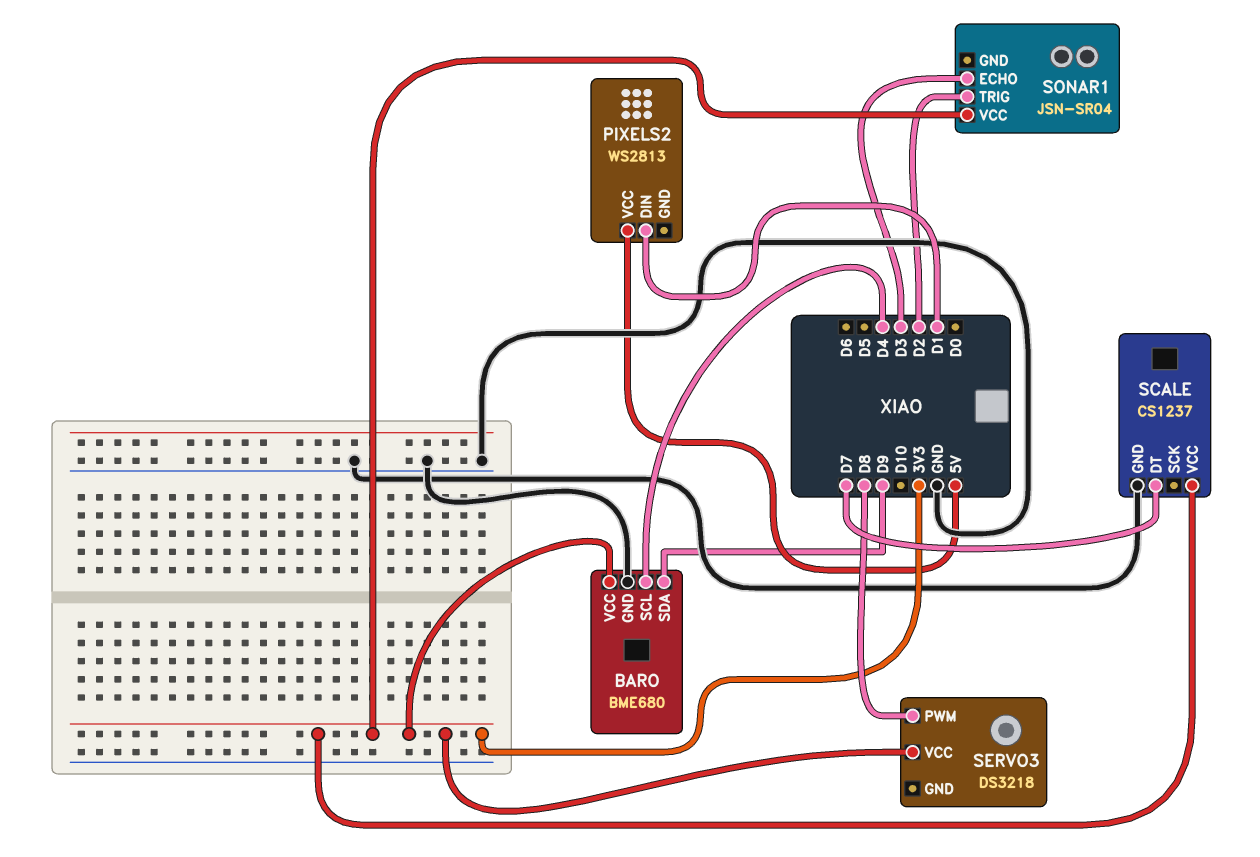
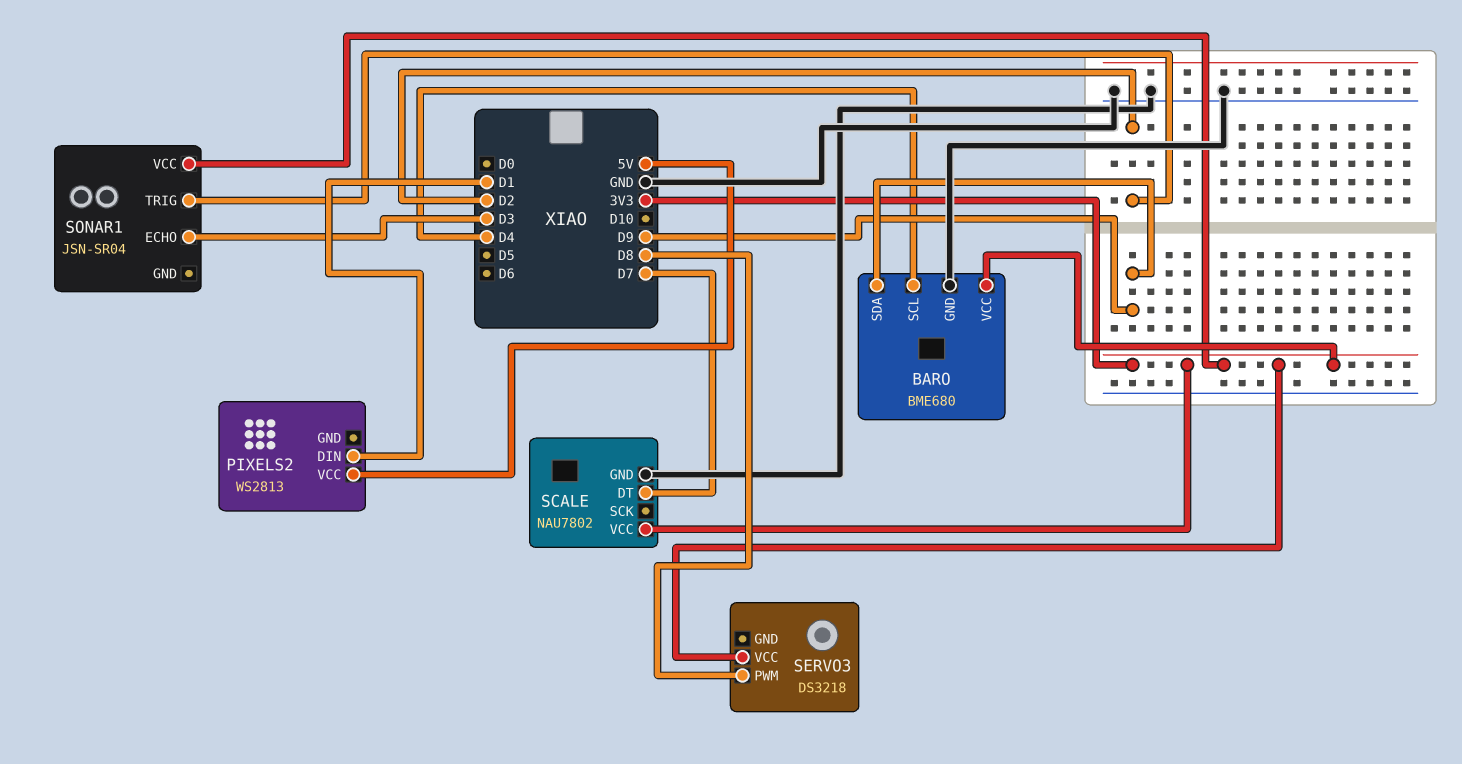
SCALE: CS1237 -> NAU7802

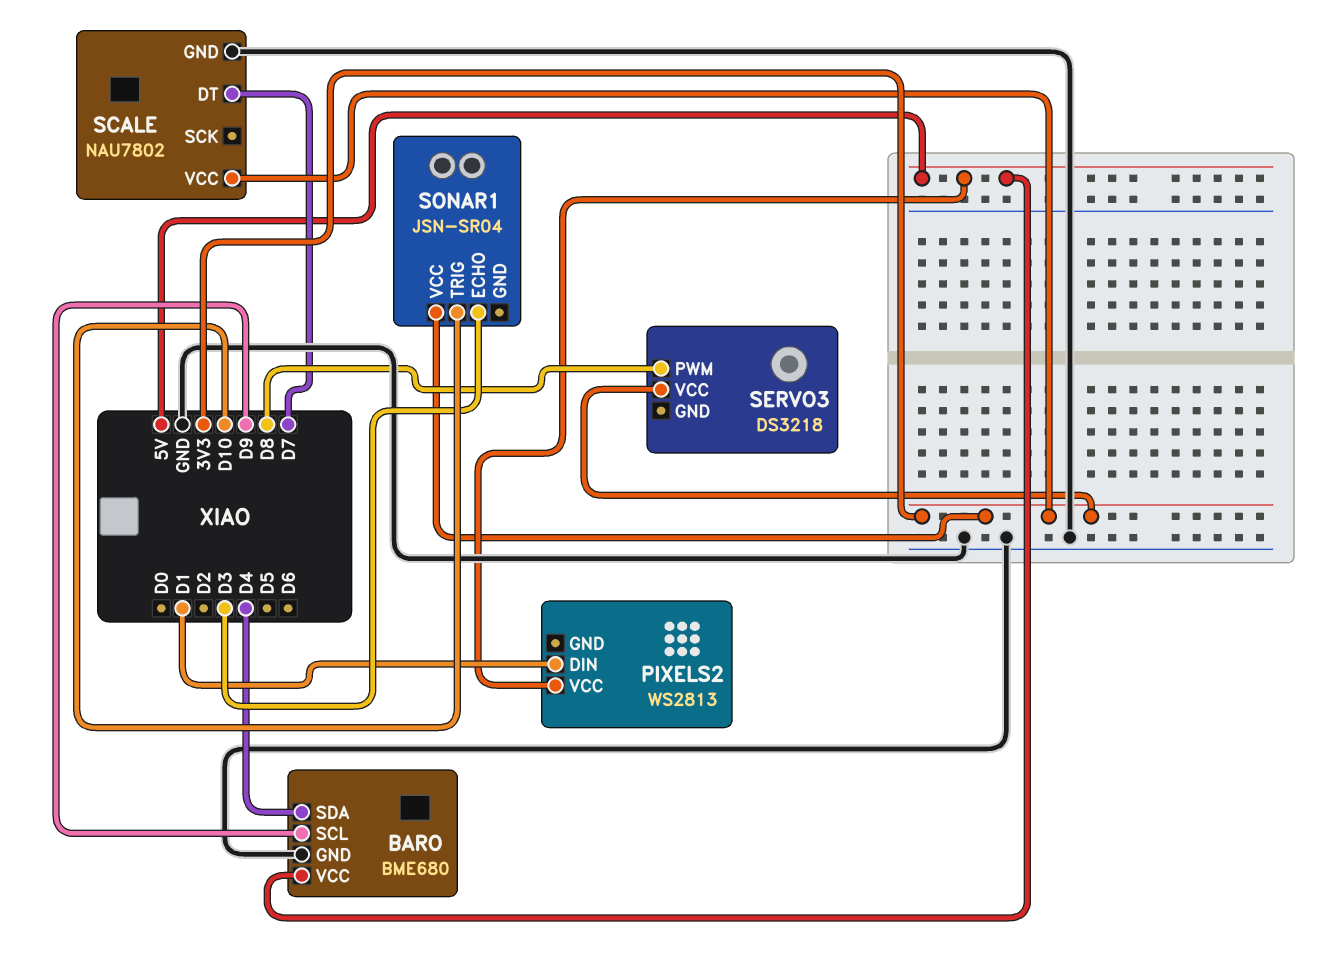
BARO pin SCL: D4 -> D9
BARO pin SDA: D9 -> D4
BARO pin VCC: 3V3 -> 5V
SONAR1 pin TRIG: D2 -> D10

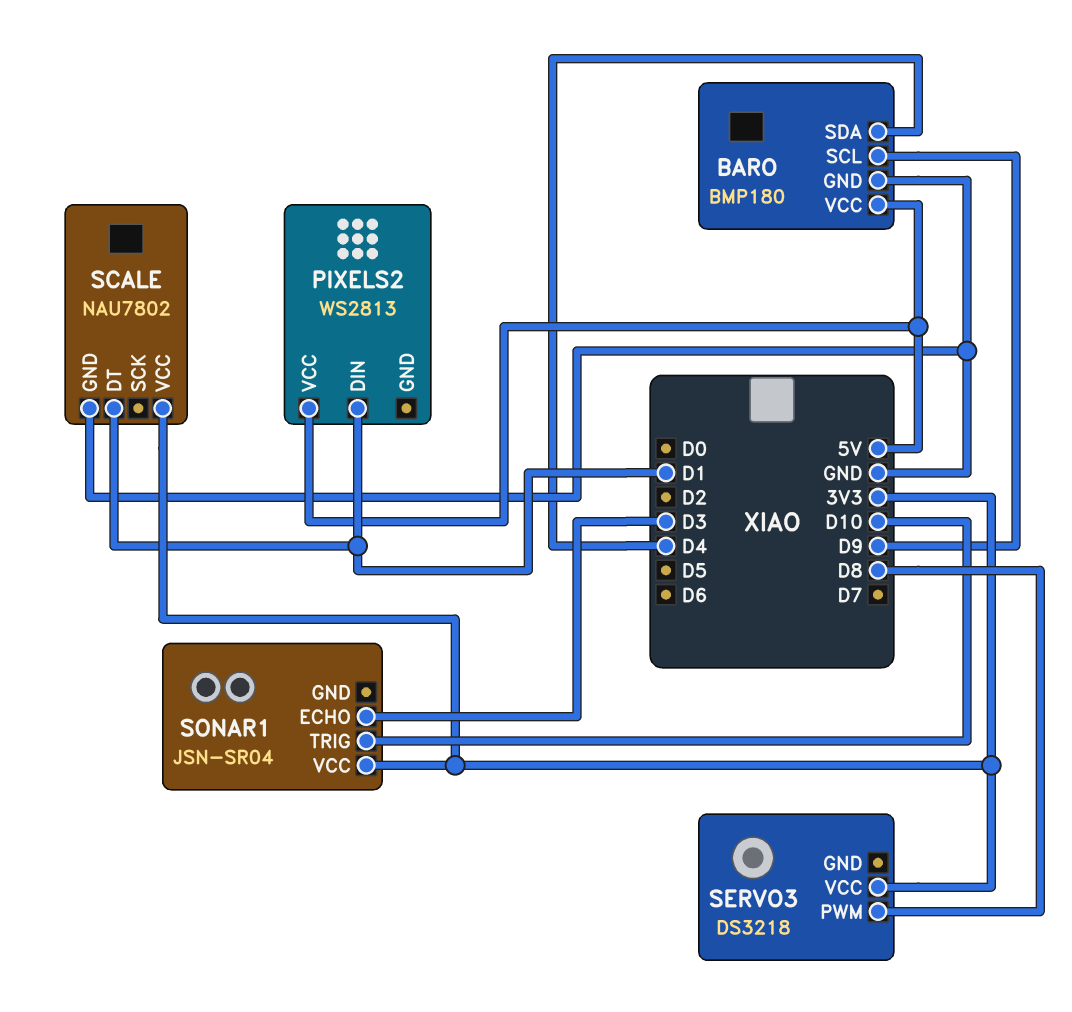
BARO: BME680 -> BMP180
SCALE pin DT: D7 -> D1

